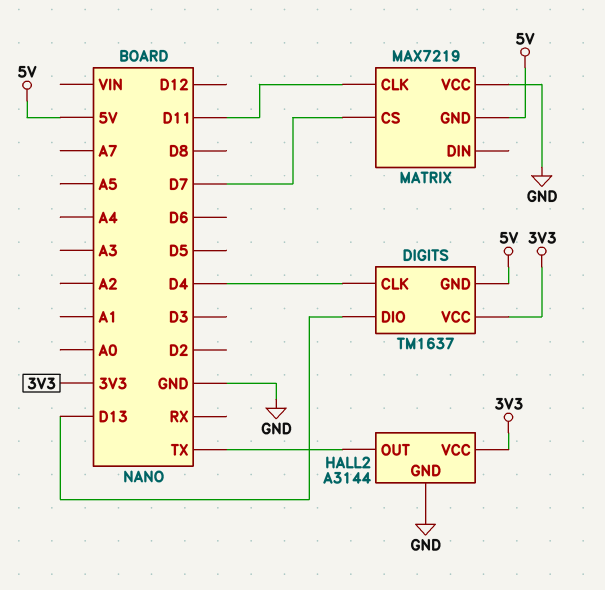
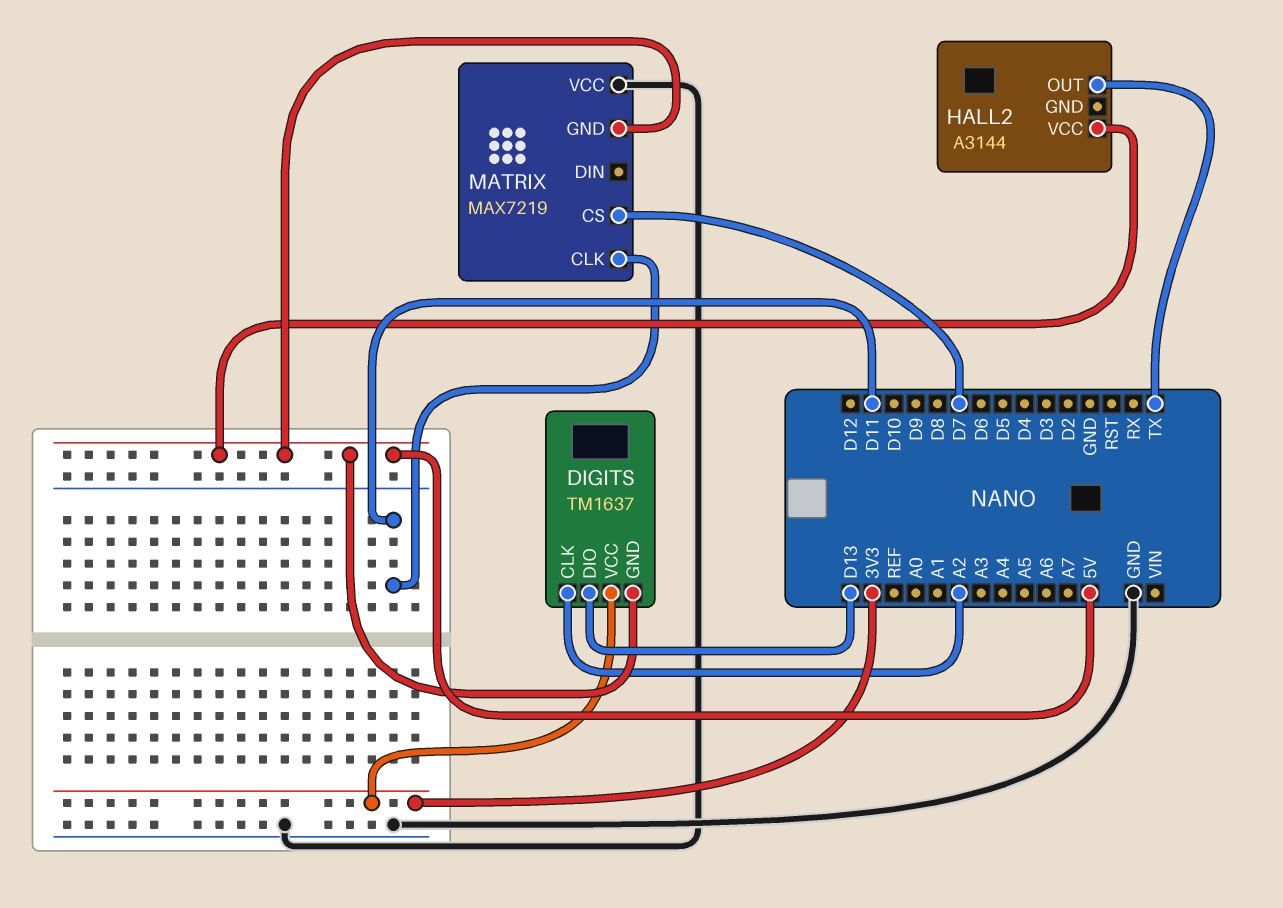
DIGITS pin CLK: D4 -> A2
HALL2 pin GND: GND -> none
HALL2 pin VCC: 3V3 -> 5V

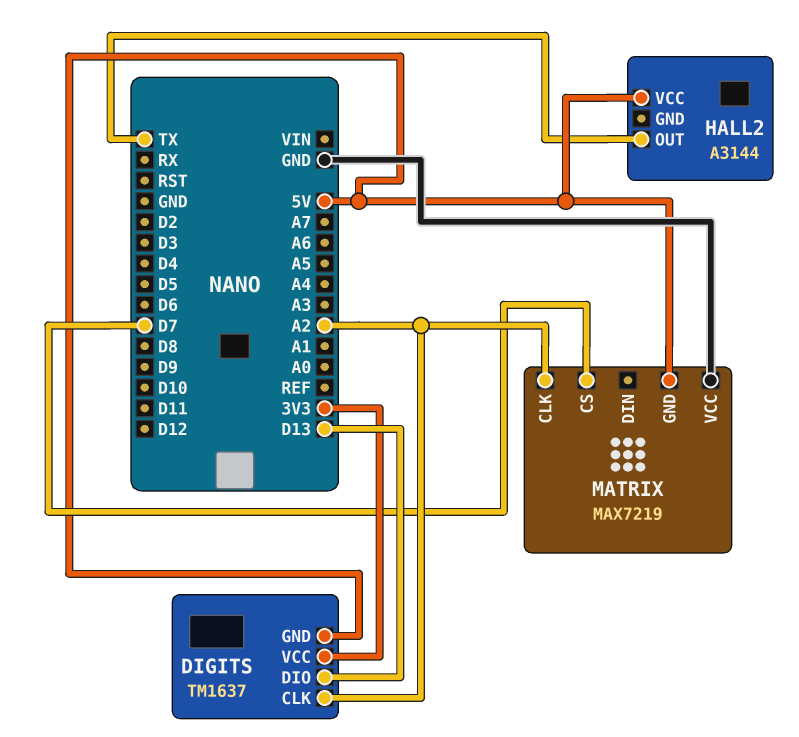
MATRIX pin CLK: D11 -> A2

